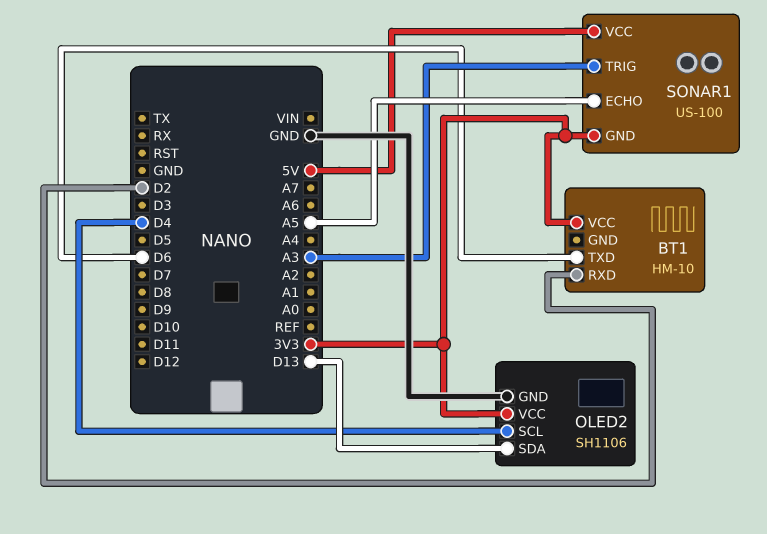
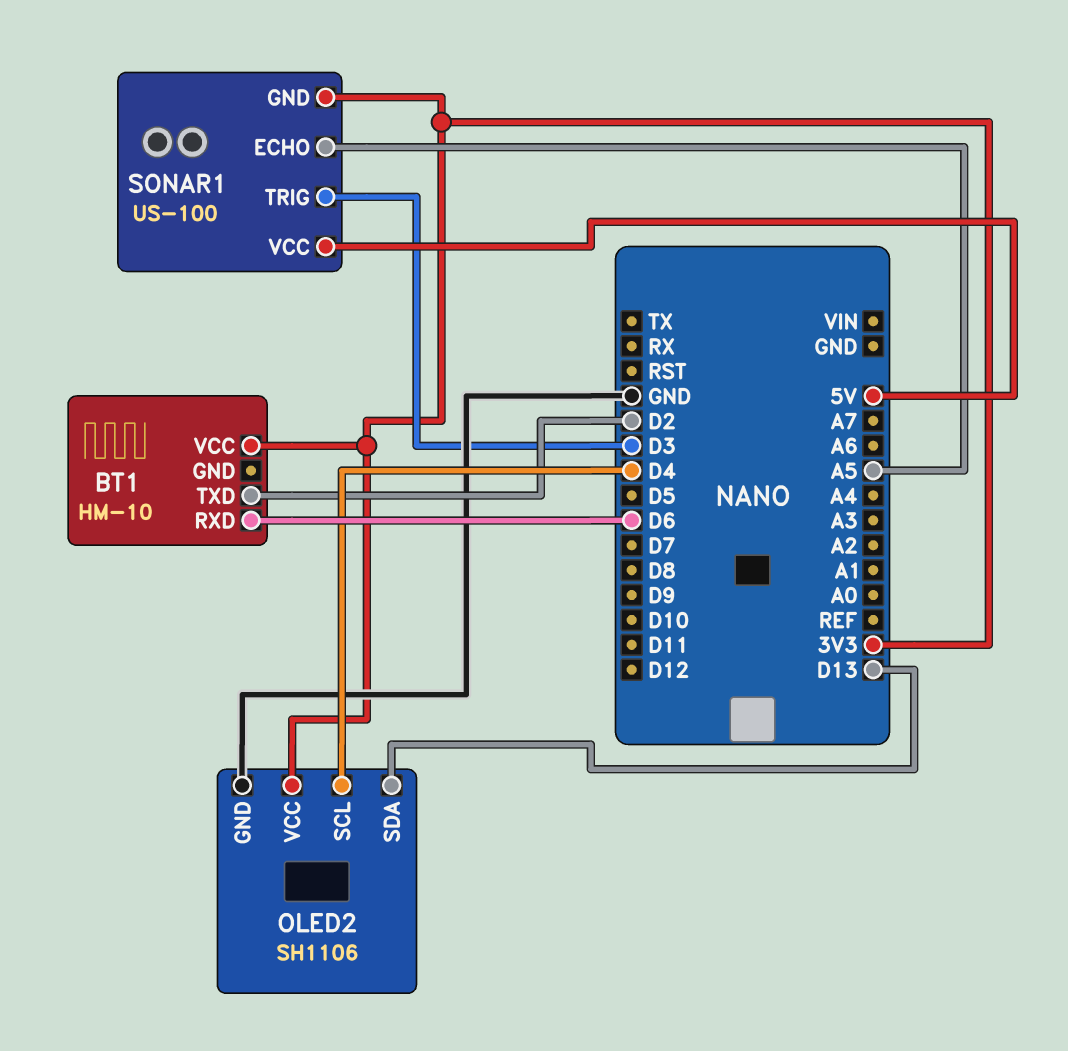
BT1 pin RXD: D2 -> D6
BT1 pin TXD: D6 -> D2
SONAR1 pin TRIG: A3 -> D3

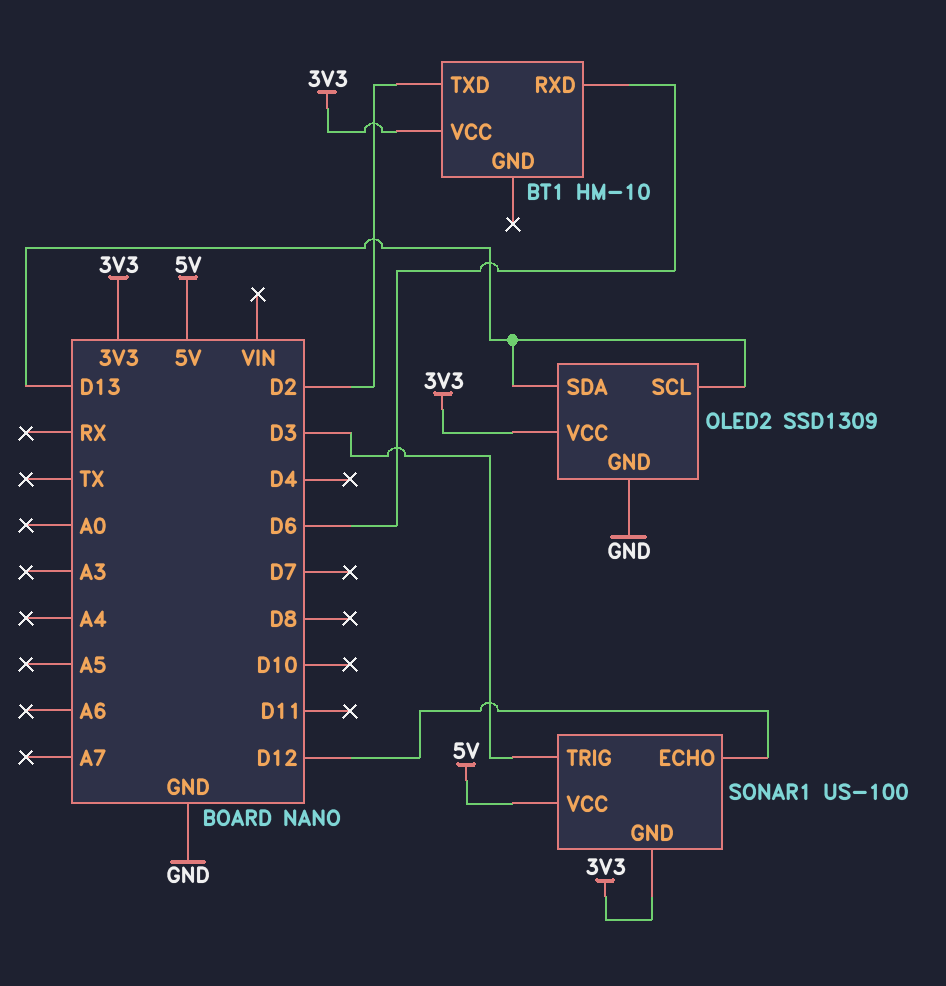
OLED2: SH1106 -> SSD1309
OLED2 pin SCL: D4 -> D13
SONAR1 pin ECHO: A5 -> D12

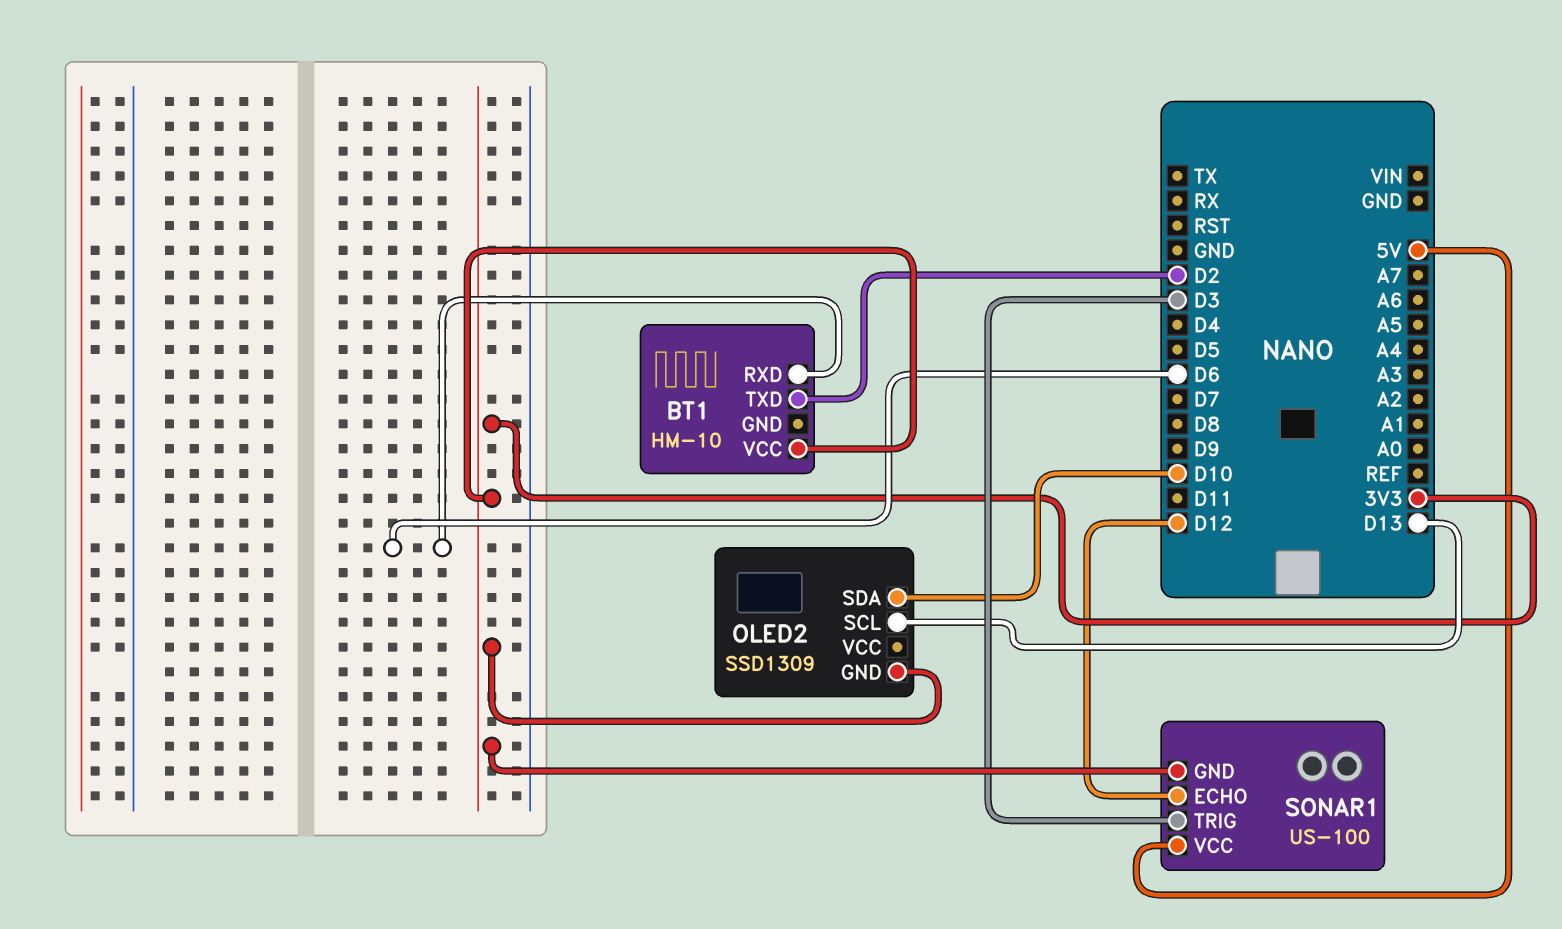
OLED2 pin GND: GND -> 3V3
OLED2 pin SDA: D13 -> D10
OLED2 pin VCC: 3V3 -> none

